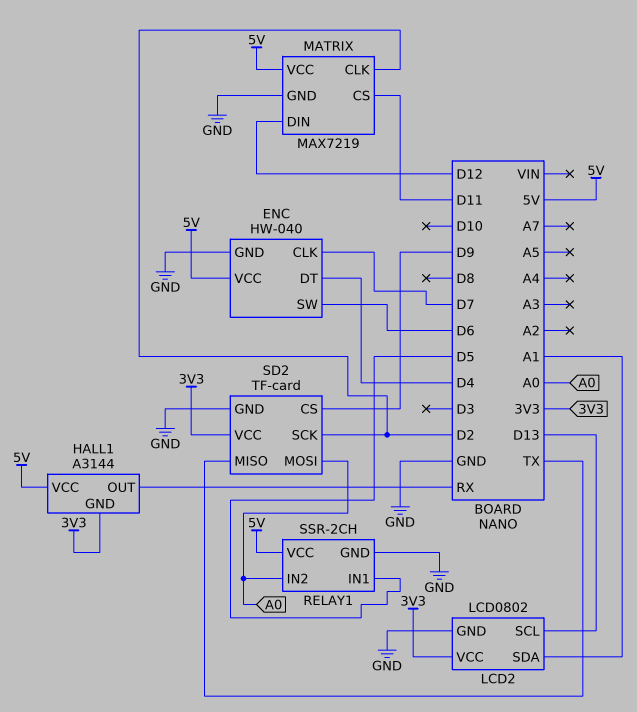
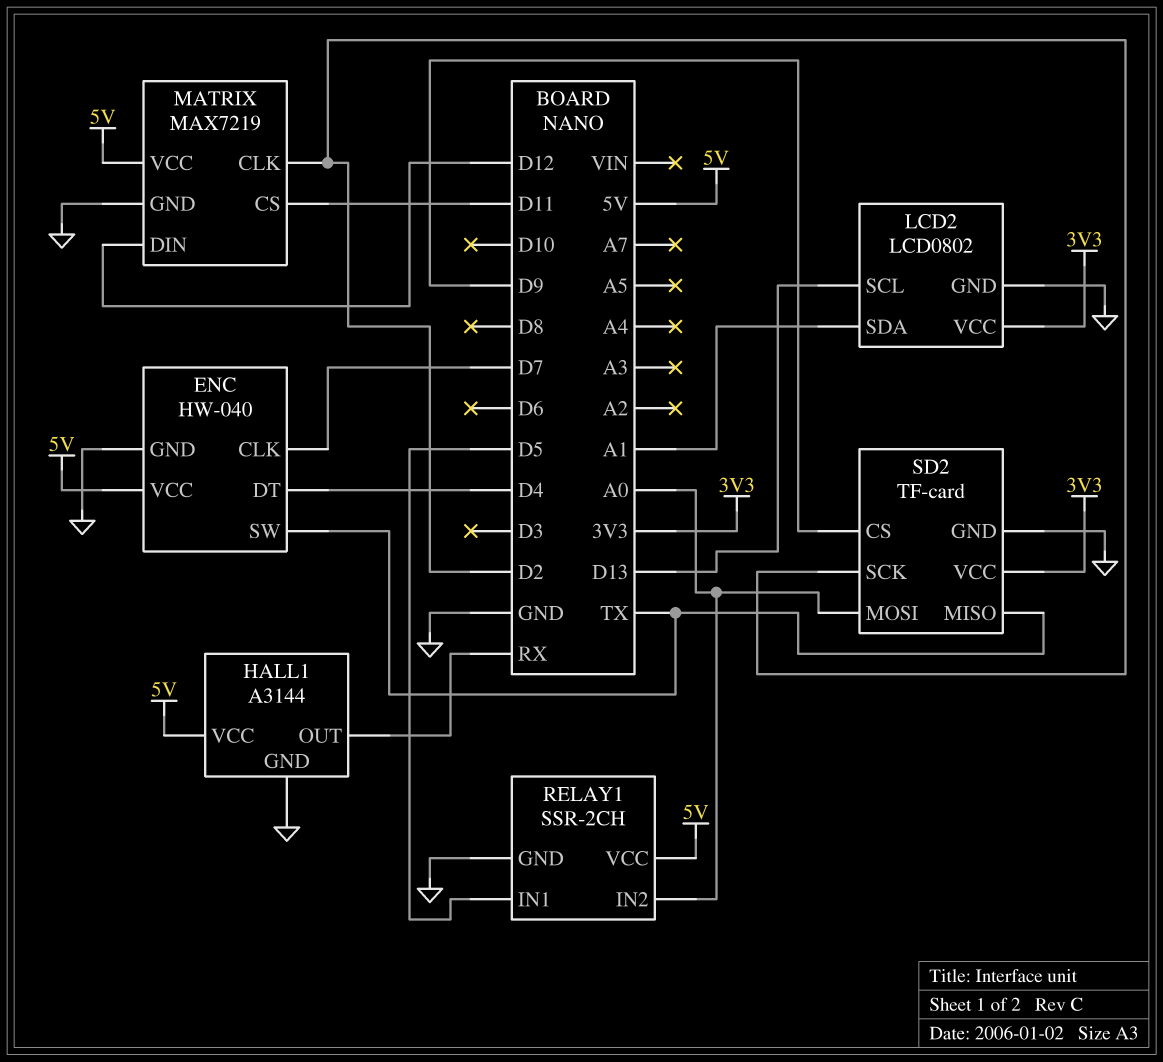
ENC pin SW: D6 -> TX
HALL1 pin GND: 3V3 -> GND

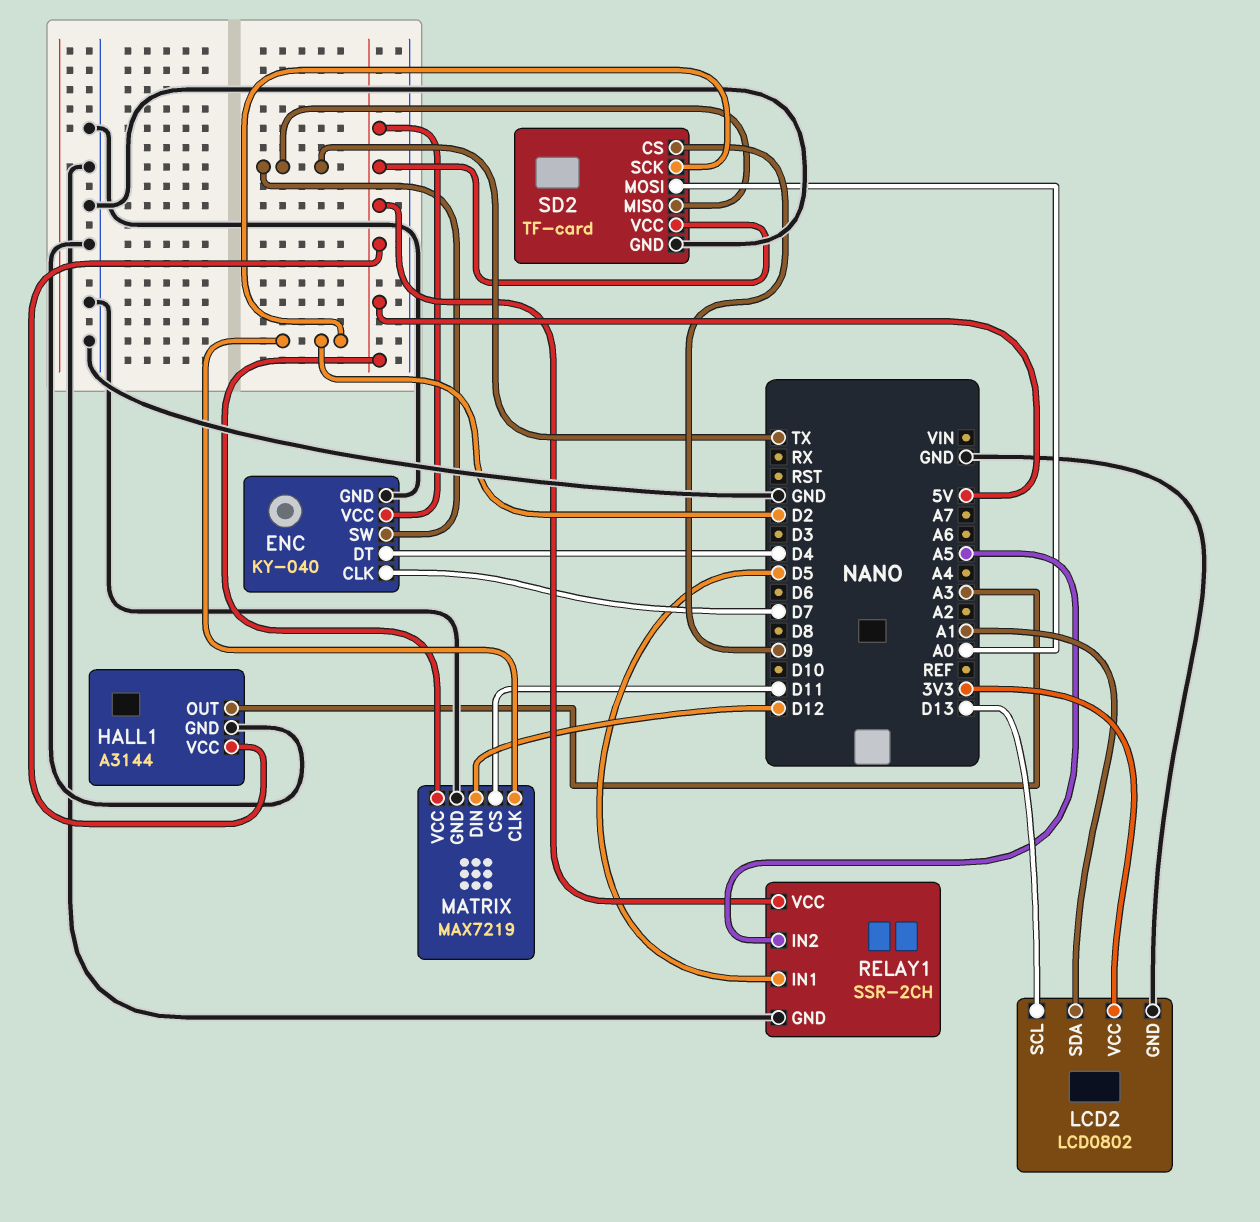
ENC: HW-040 -> KY-040
HALL1 pin OUT: RX -> A3
RELAY1 pin IN2: A0 -> A5
SD2 pin VCC: 3V3 -> 5V

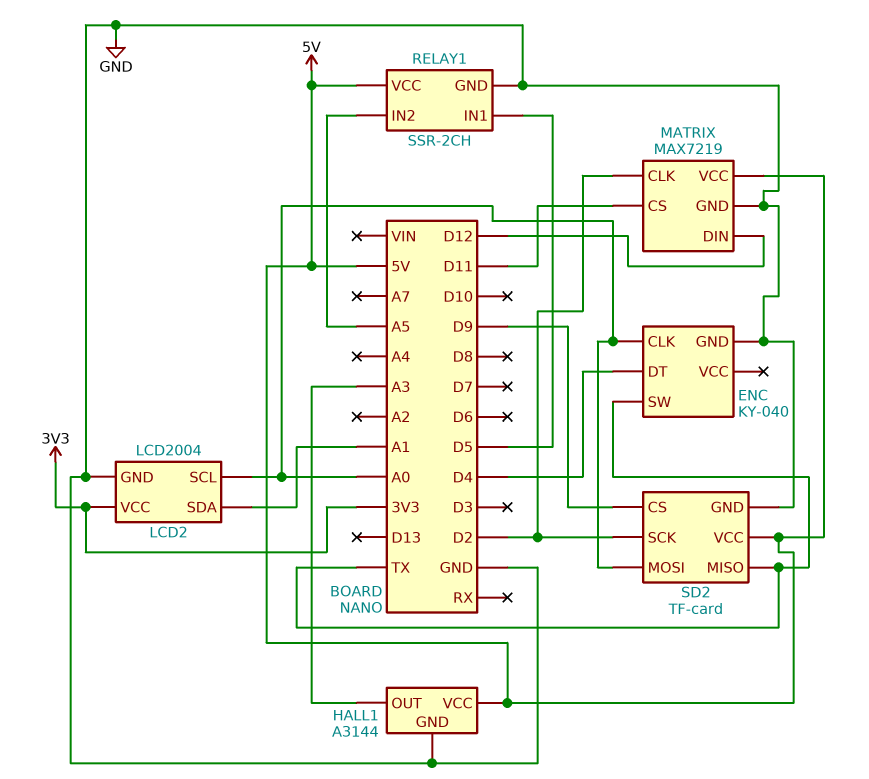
ENC pin CLK: D7 -> A0
ENC pin VCC: 5V -> none
LCD2: LCD0802 -> LCD2004
LCD2 pin SCL: D13 -> A0

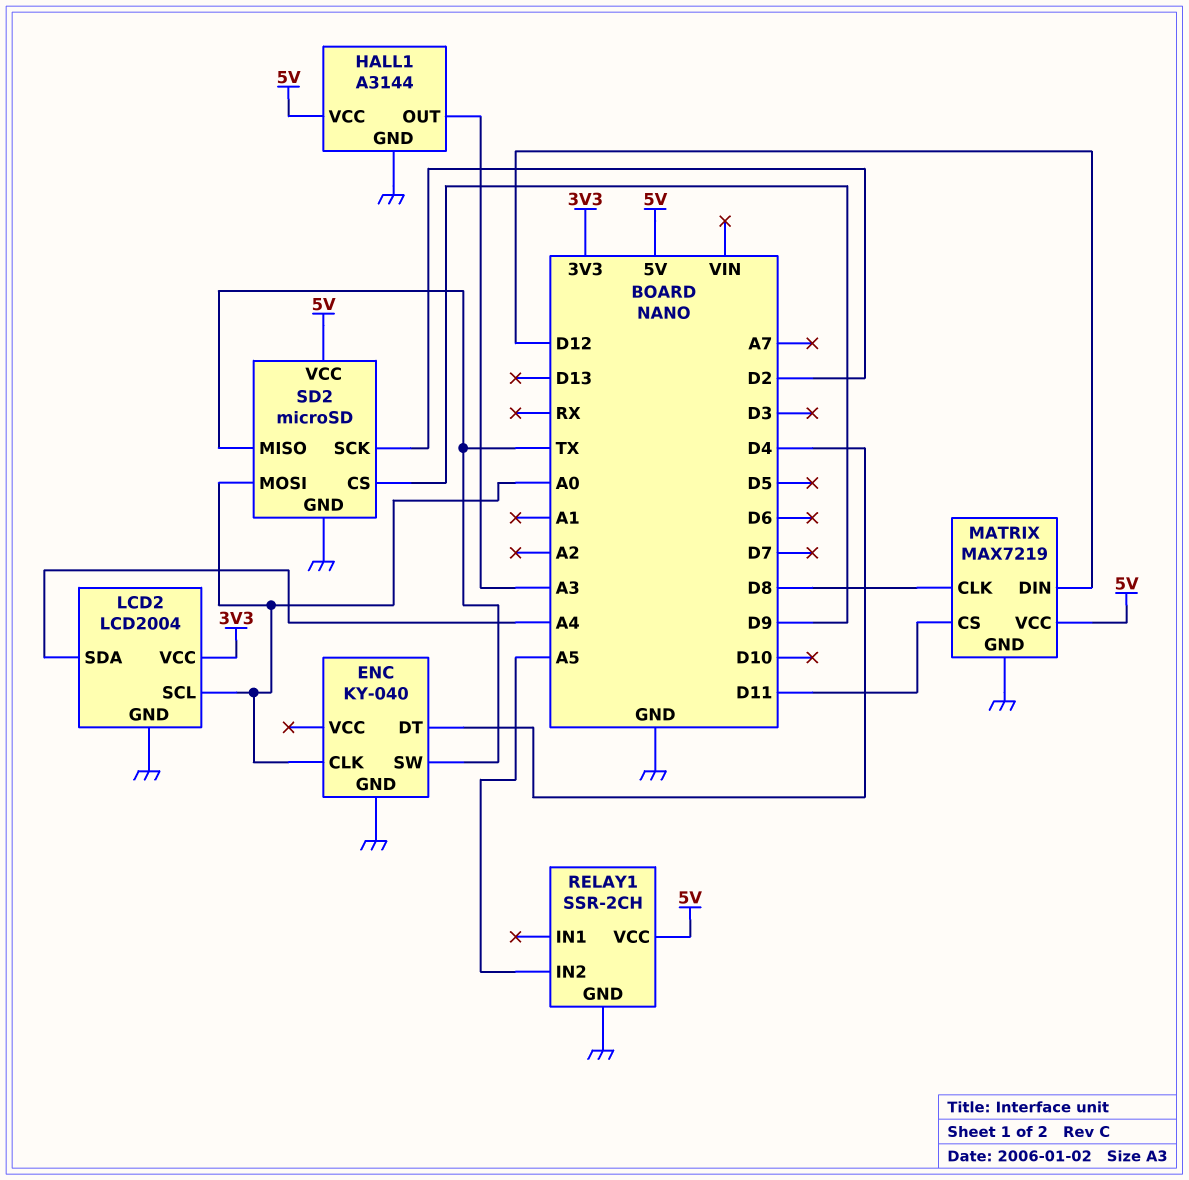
LCD2 pin SDA: A1 -> A4
MATRIX pin CLK: D2 -> D8
RELAY1 pin IN1: D5 -> none
SD2: TF-card -> microSD

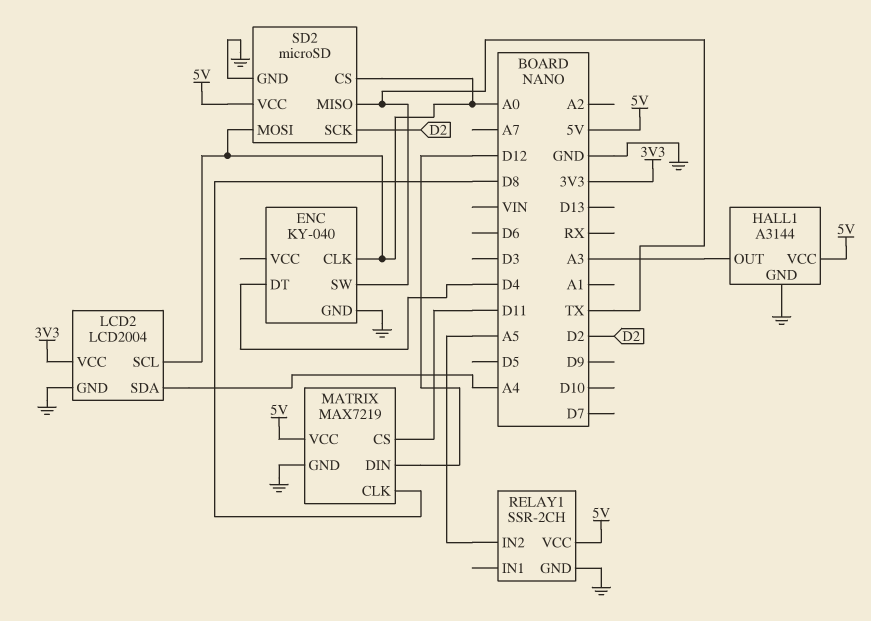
SD2 pin CS: D9 -> A0

